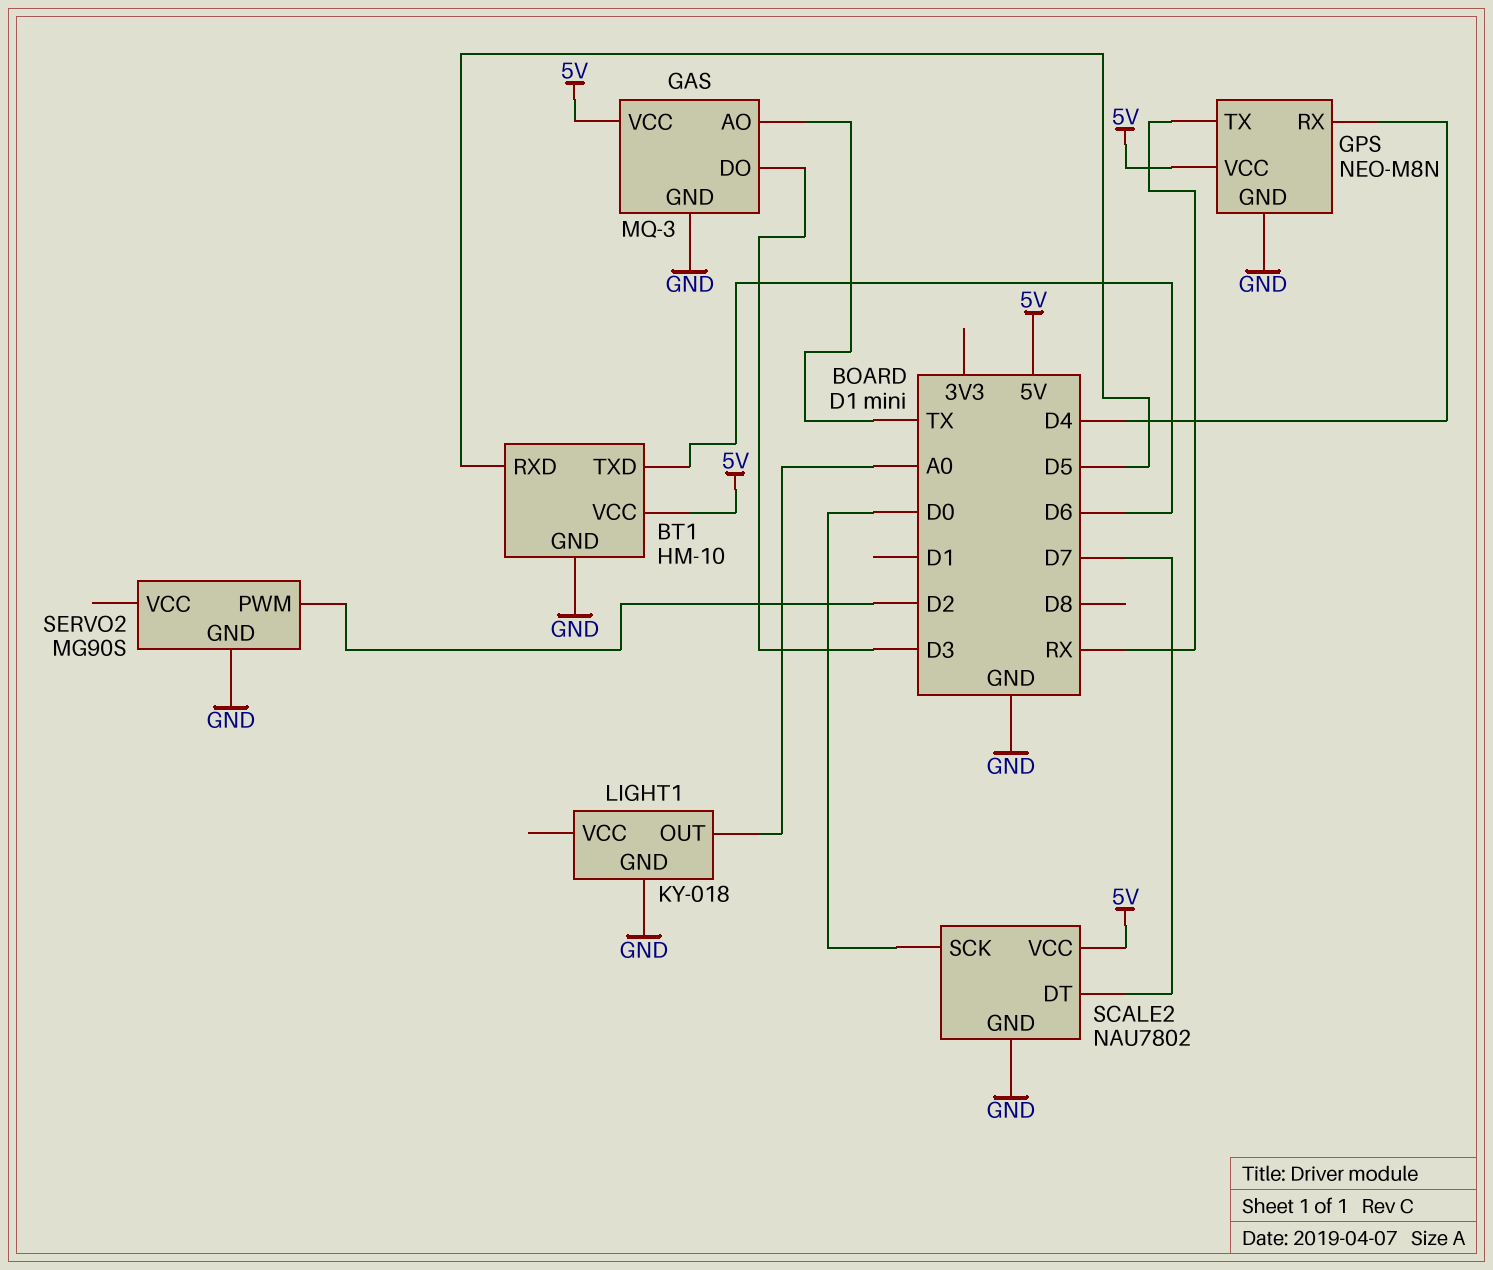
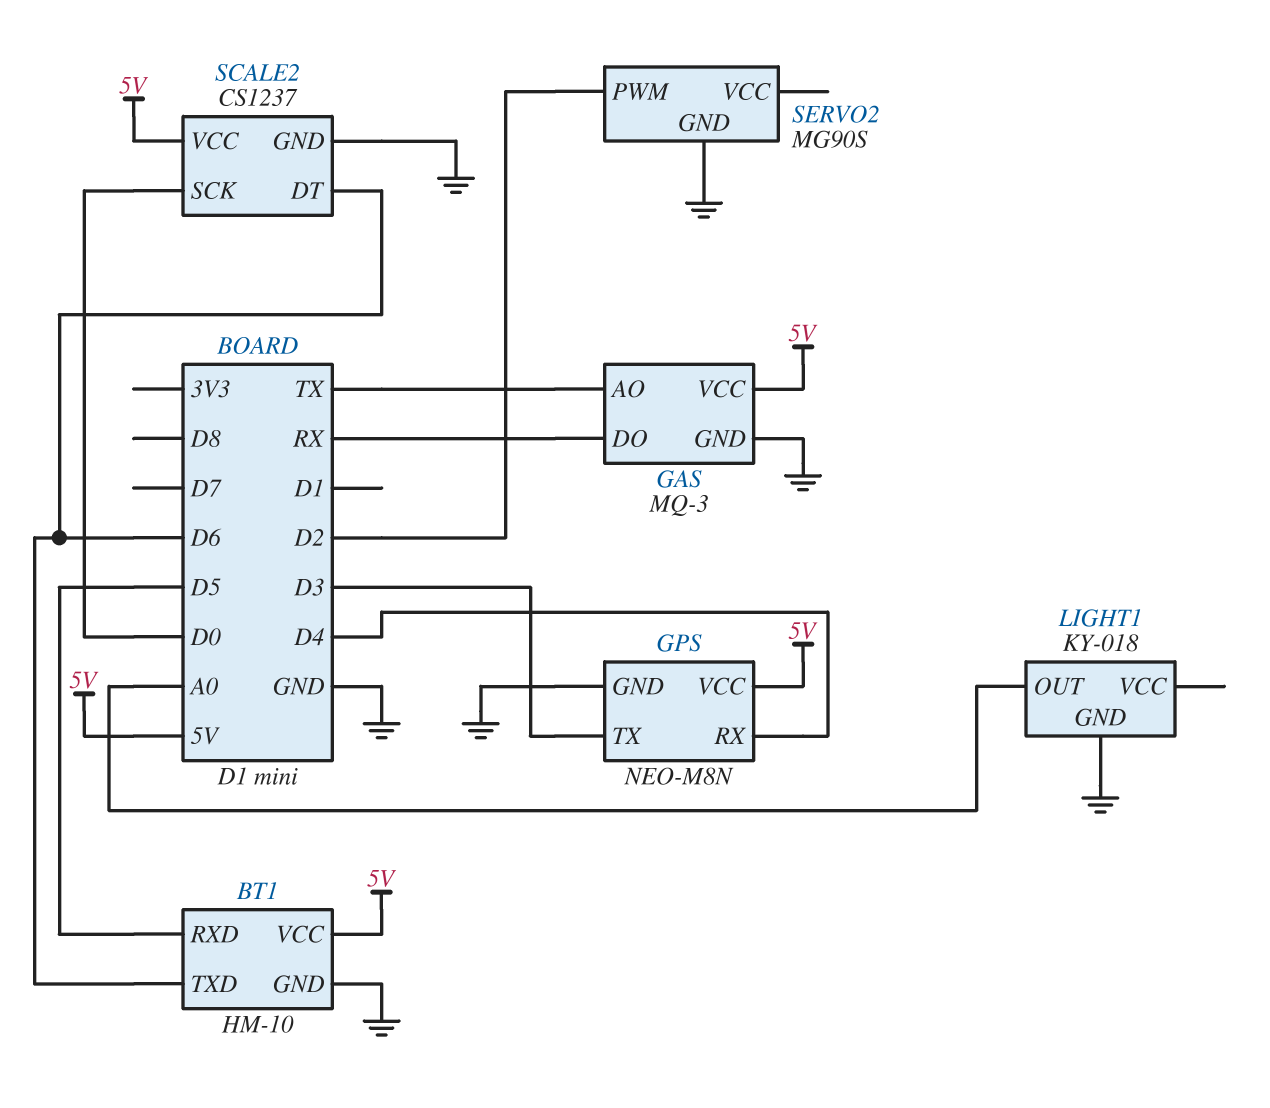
GAS pin DO: D3 -> RX
GPS pin TX: RX -> D3
SCALE2: NAU7802 -> CS1237
SCALE2 pin DT: D7 -> D6

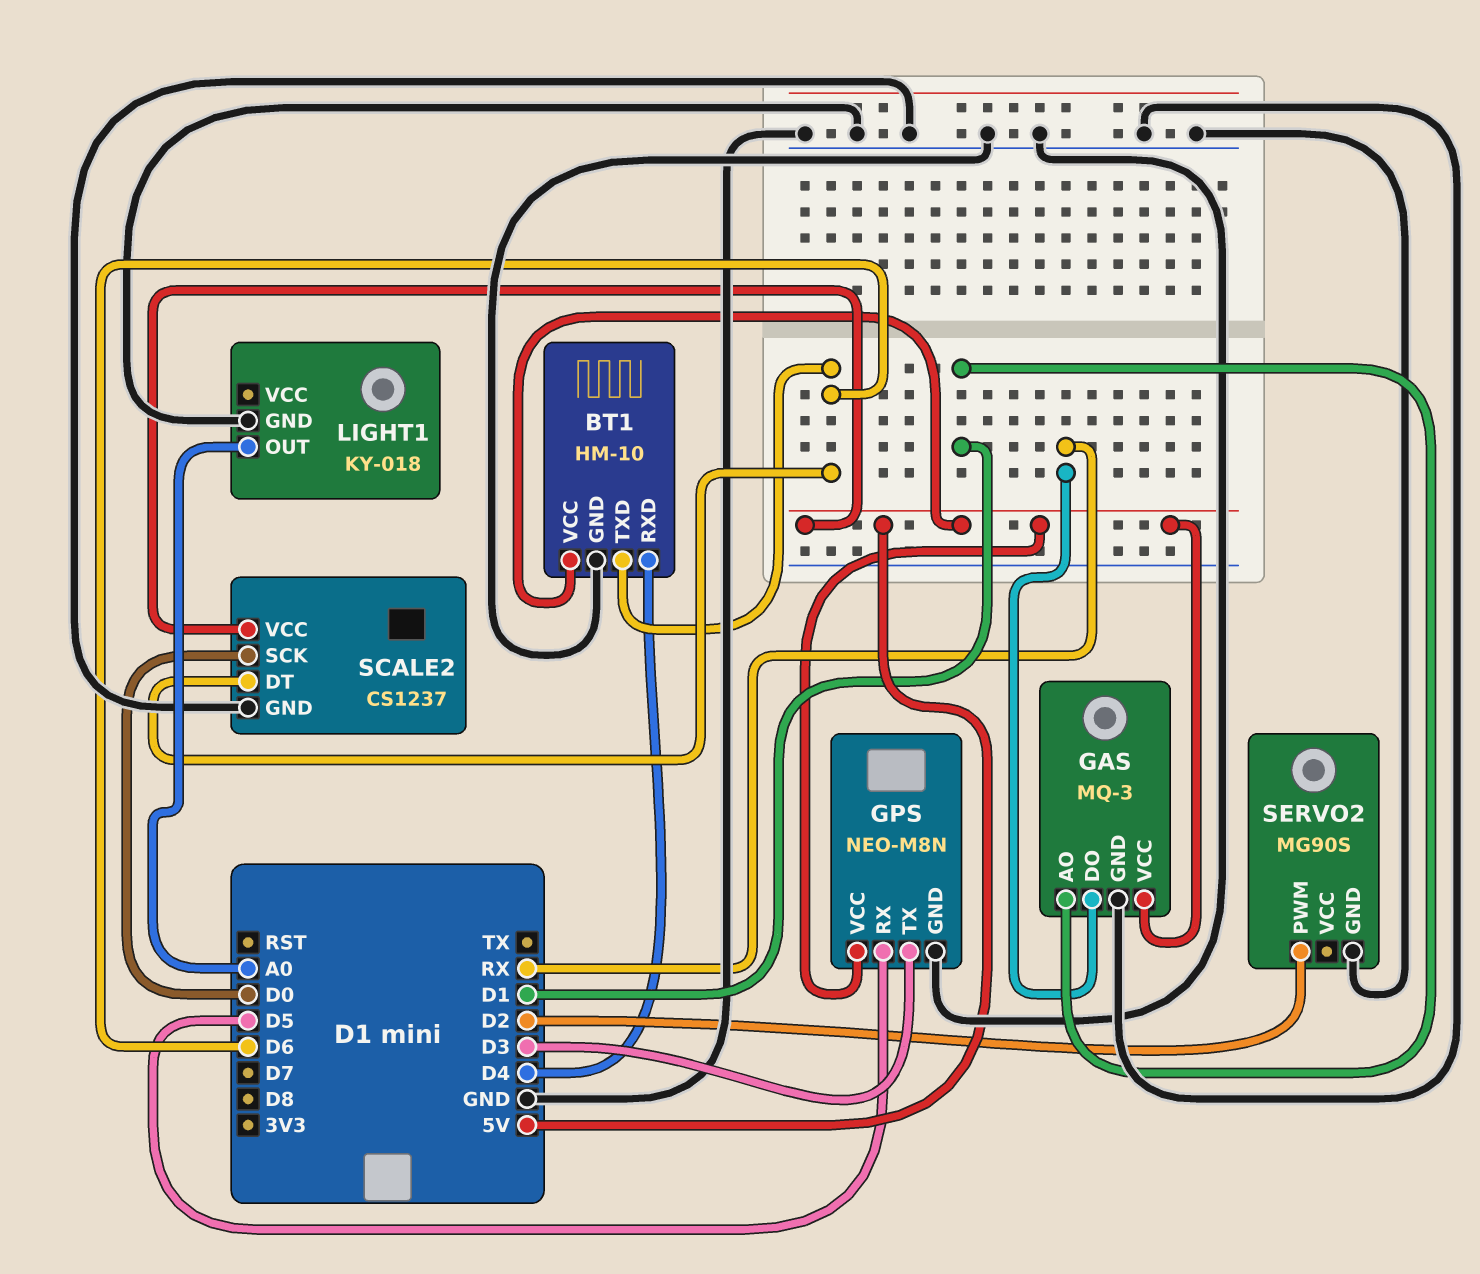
BT1 pin RXD: D5 -> D4
GAS pin AO: TX -> D1
GPS pin RX: D4 -> D5

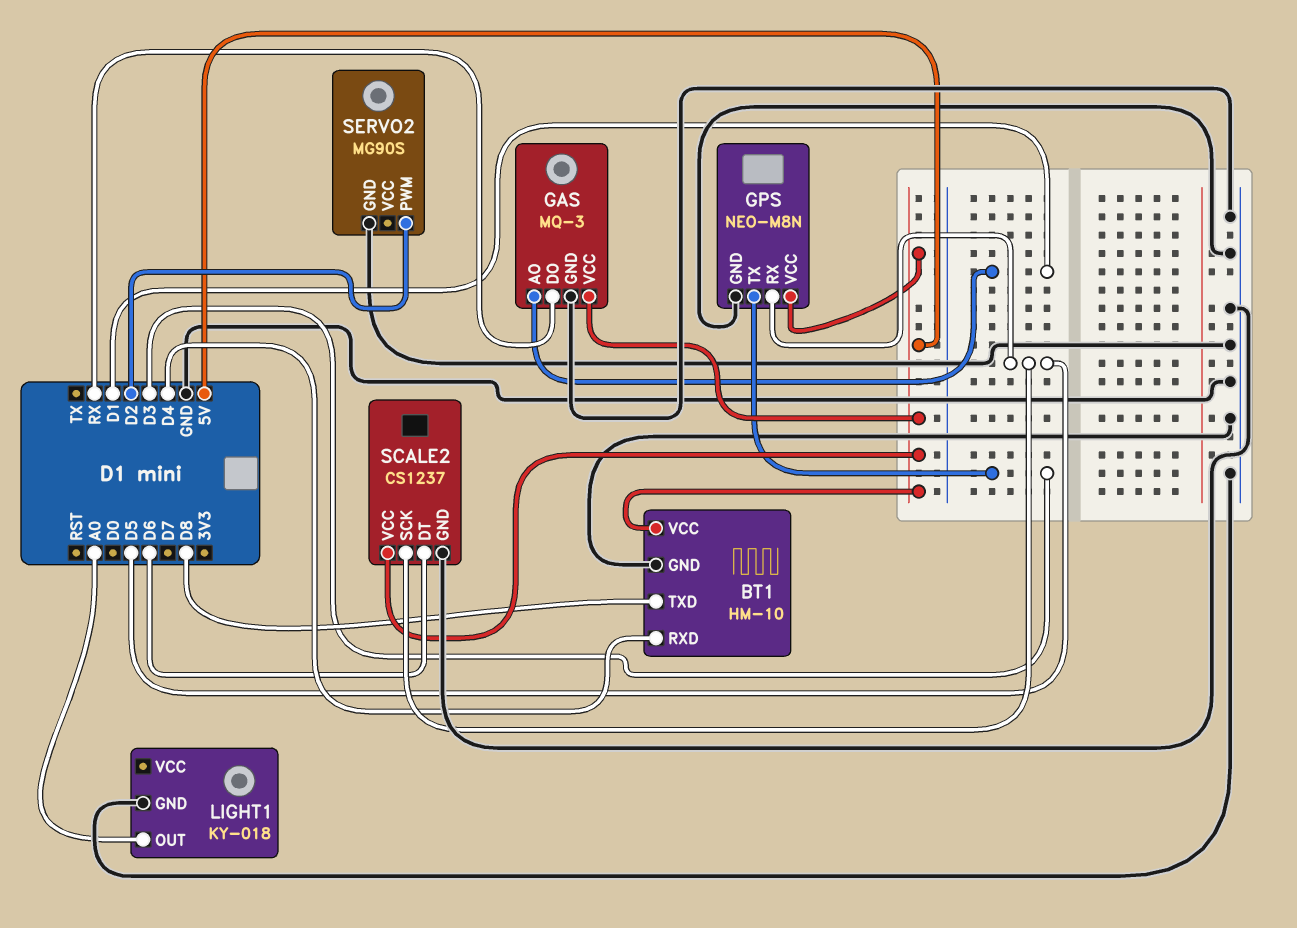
BT1 pin TXD: D6 -> D8
SCALE2 pin SCK: D0 -> D5

